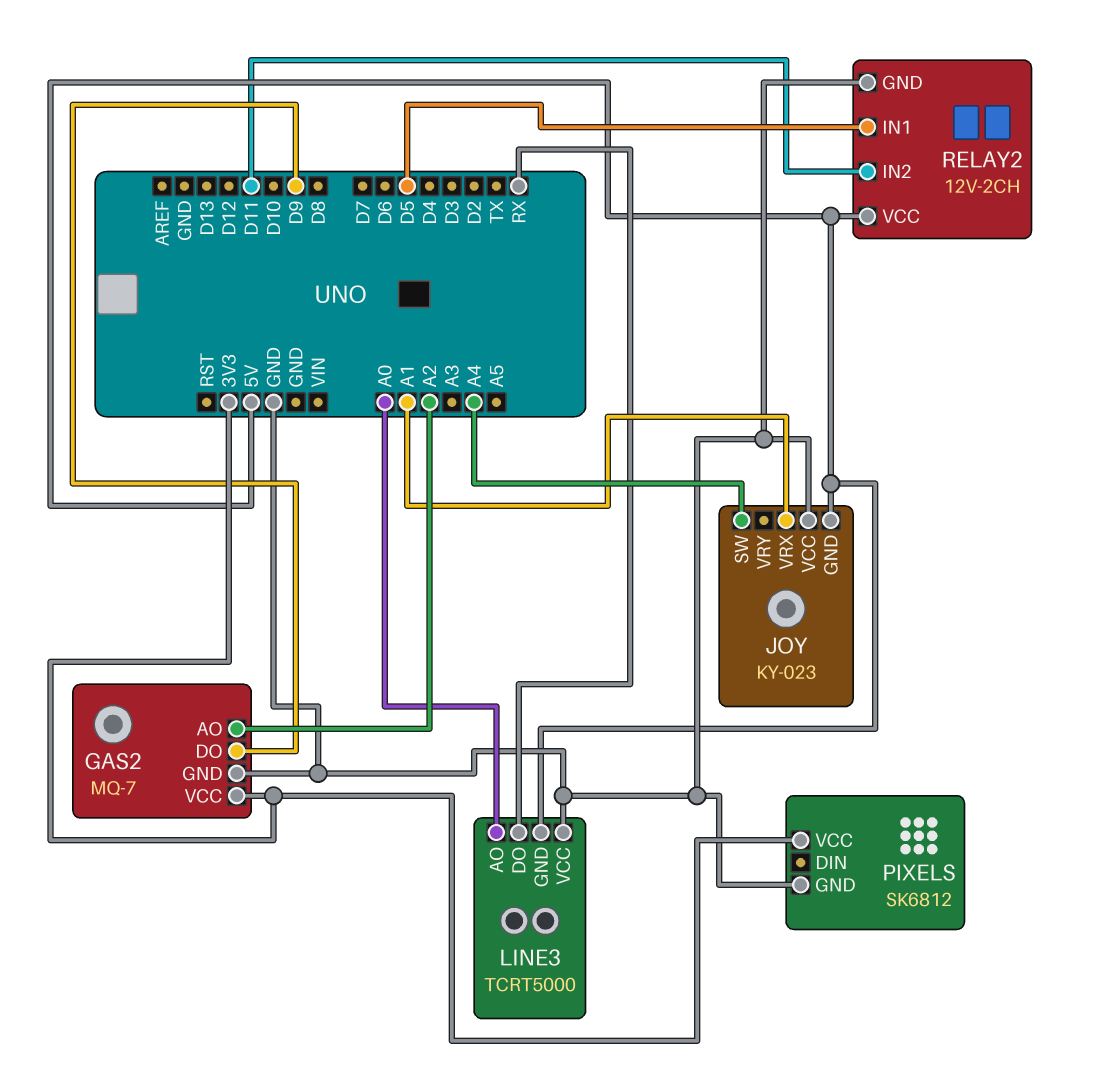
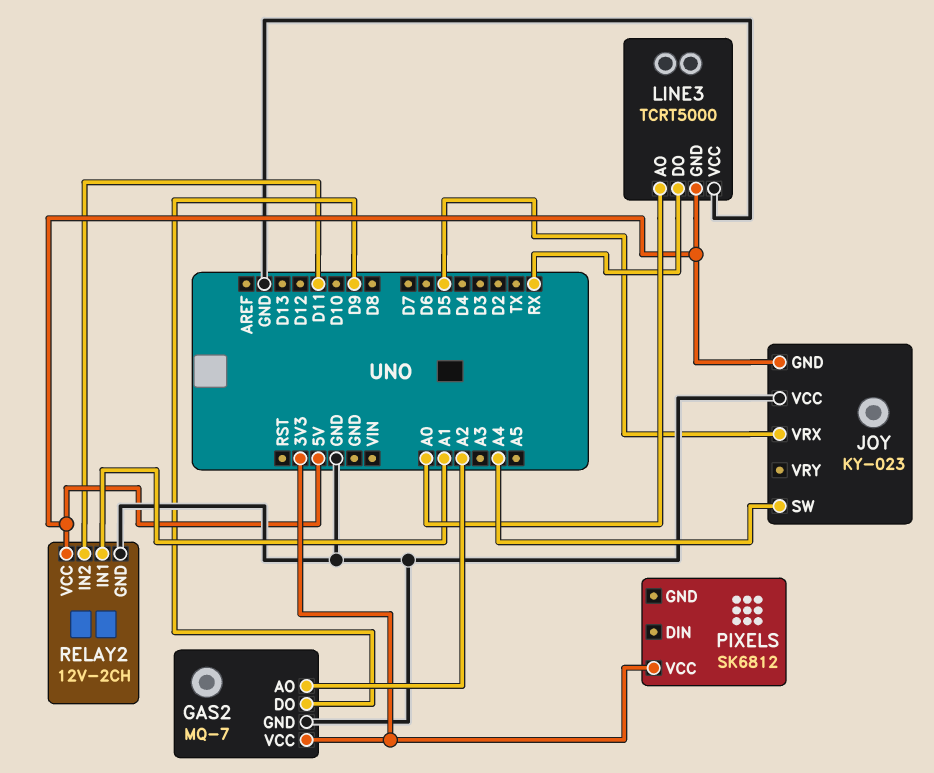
JOY pin VRX: A1 -> D5
PIXELS pin GND: GND -> none
RELAY2 pin IN1: D5 -> A1

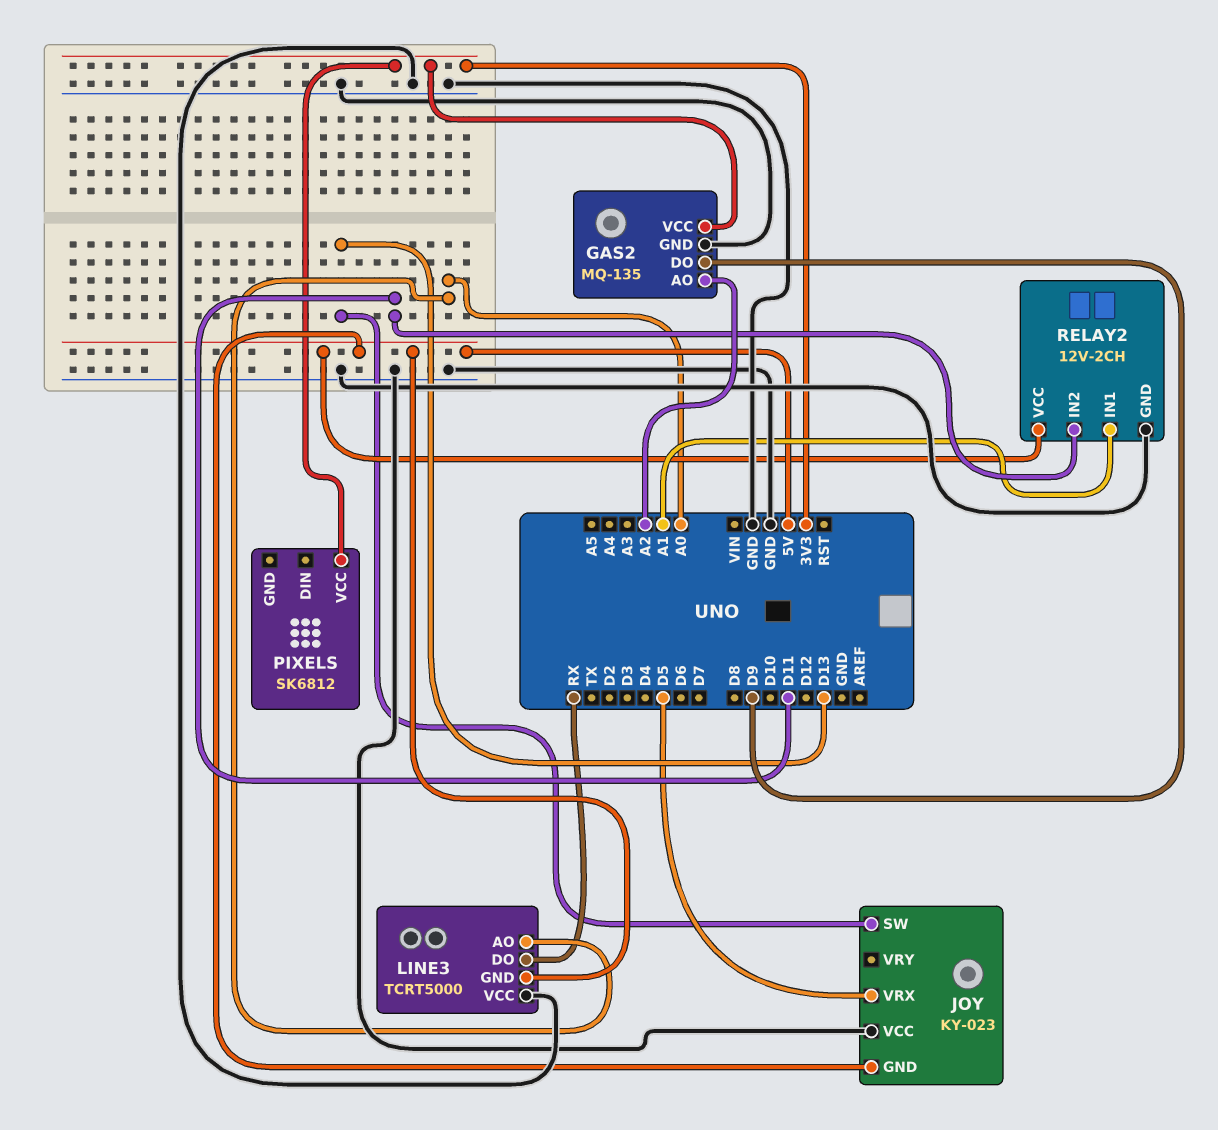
GAS2: MQ-7 -> MQ-135
JOY pin SW: A4 -> D13

